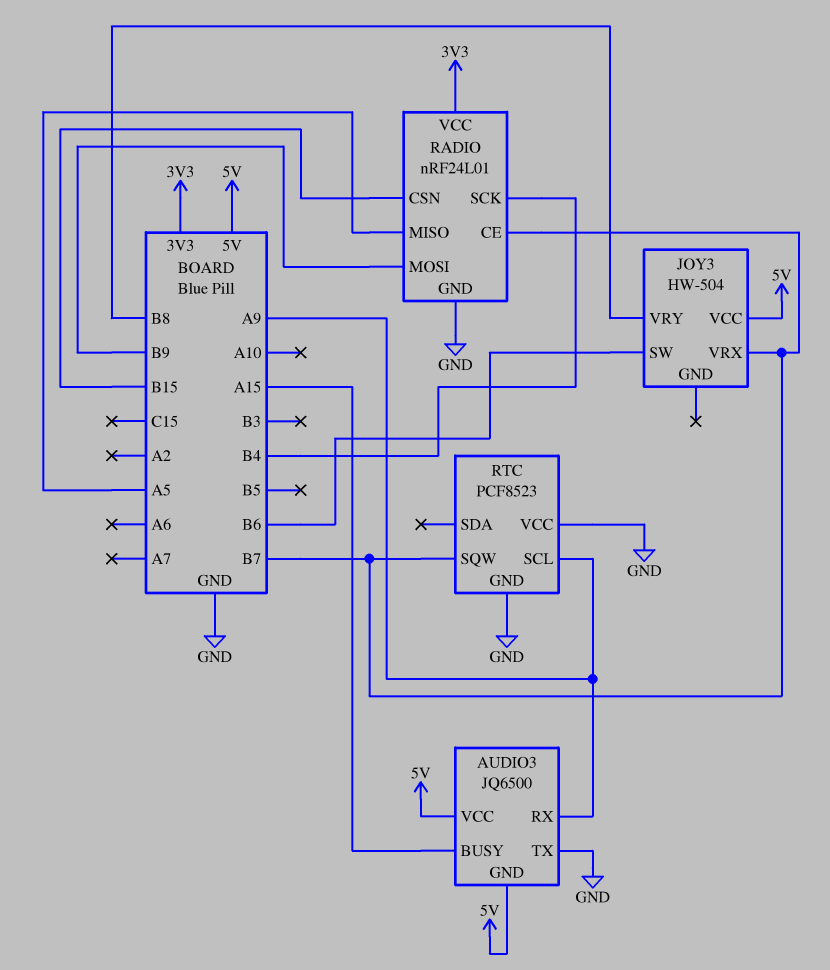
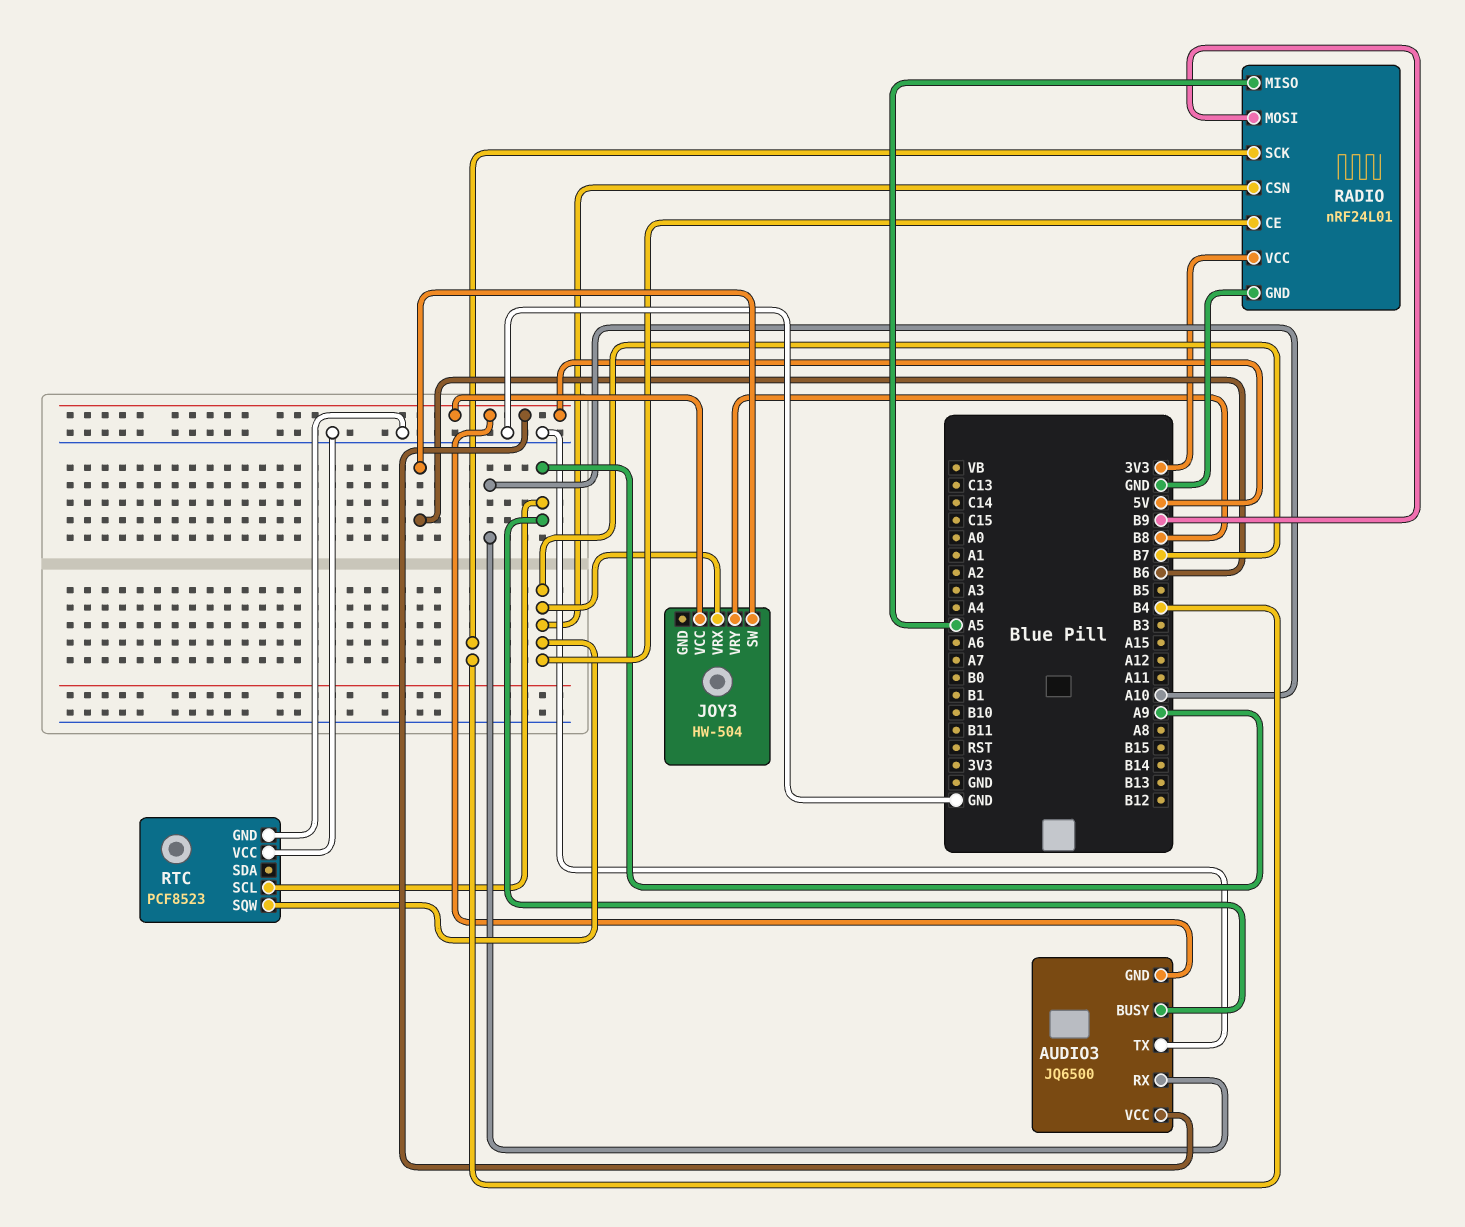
AUDIO3 pin BUSY: A15 -> A9
AUDIO3 pin RX: A9 -> A10
RADIO pin CSN: B15 -> B7

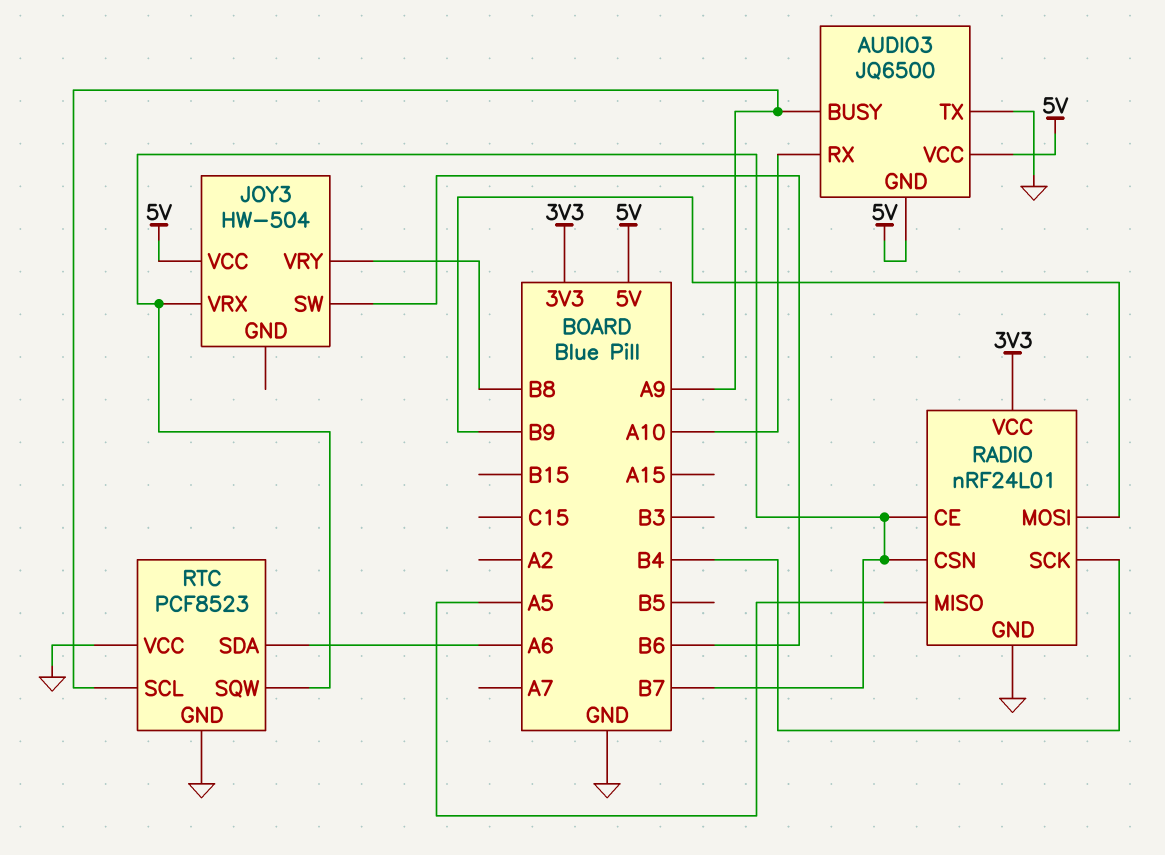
RTC pin SDA: none -> A6

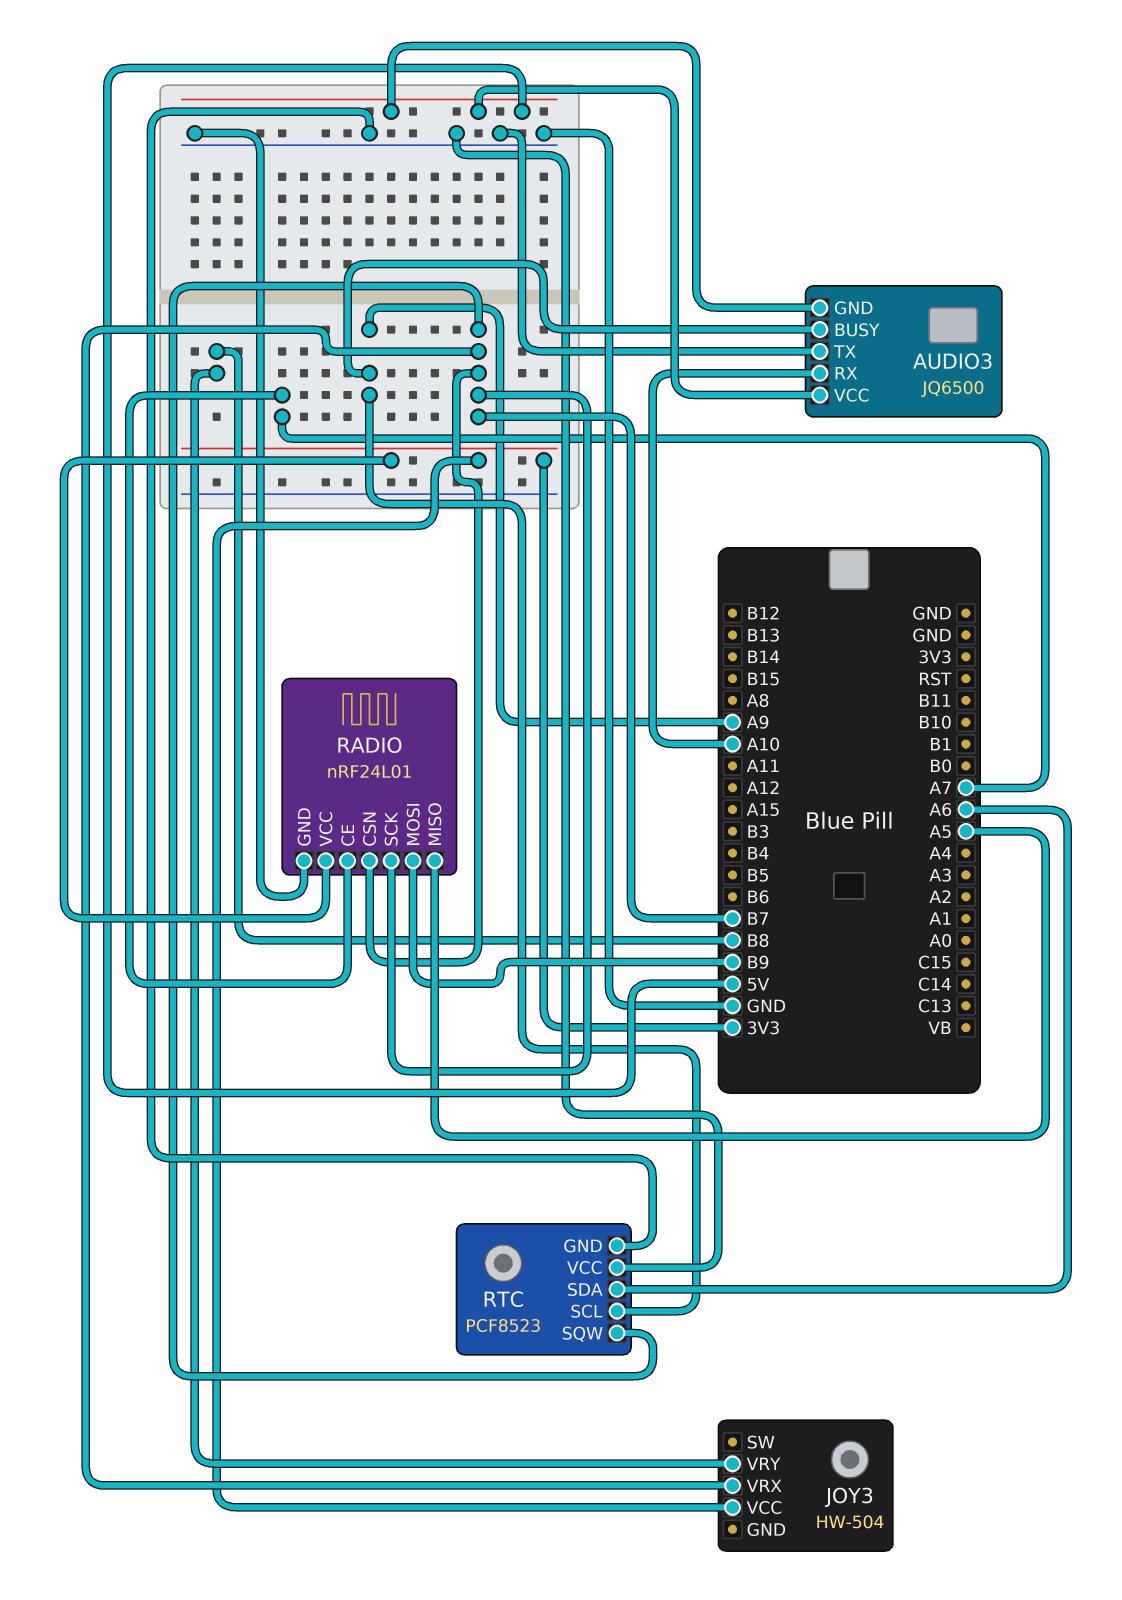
JOY3 pin SW: B6 -> none
JOY3 pin VCC: 5V -> 3V3
RADIO pin CE: B7 -> A7
RADIO pin SCK: B4 -> B7

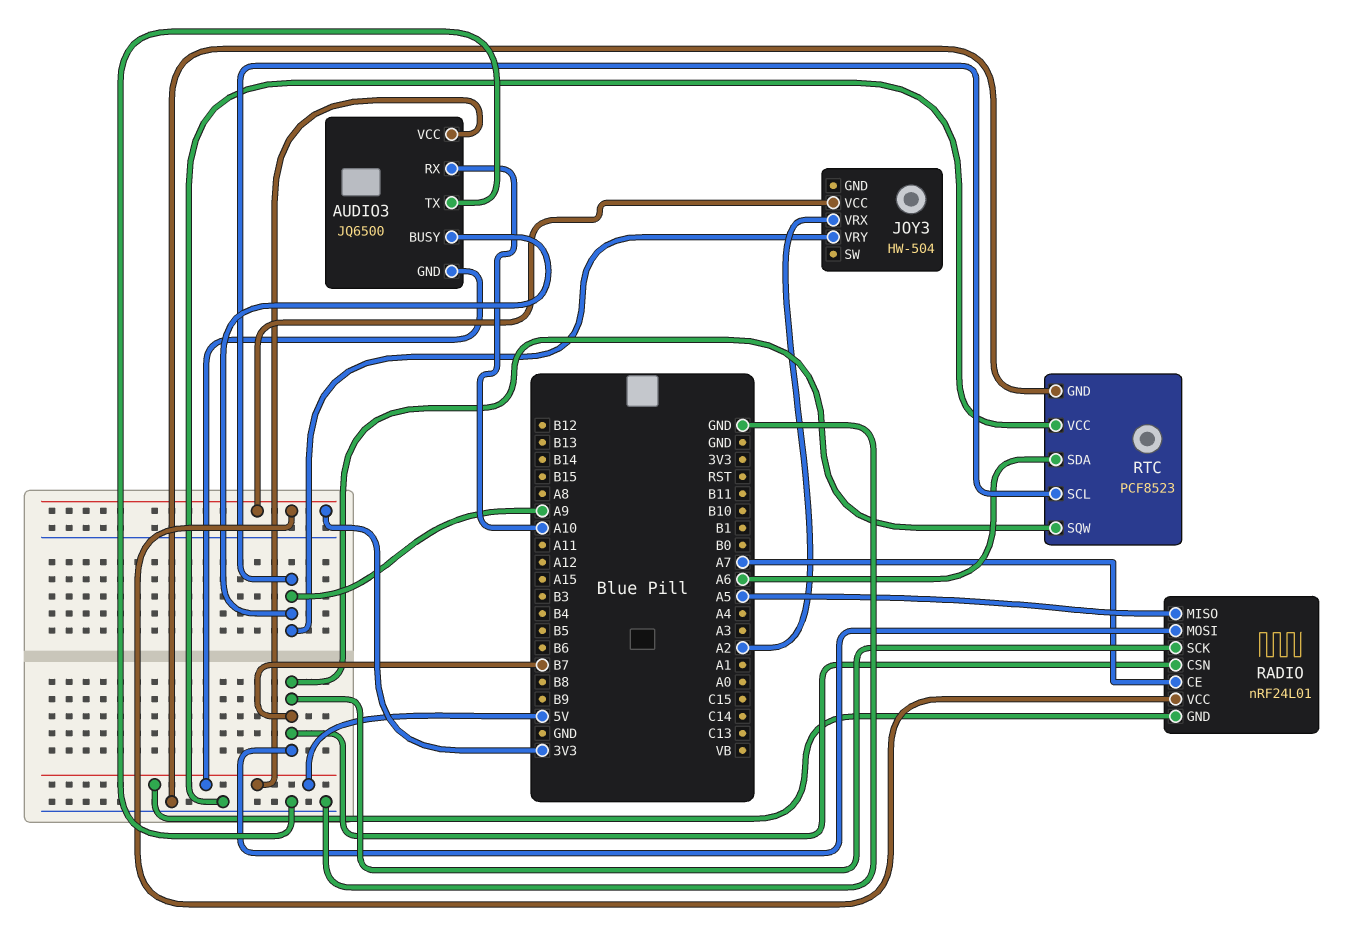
JOY3 pin VRX: B7 -> A2
JOY3 pin VRY: B8 -> A9
RADIO pin GND: GND -> 5V
RADIO pin MOSI: B9 -> B7

